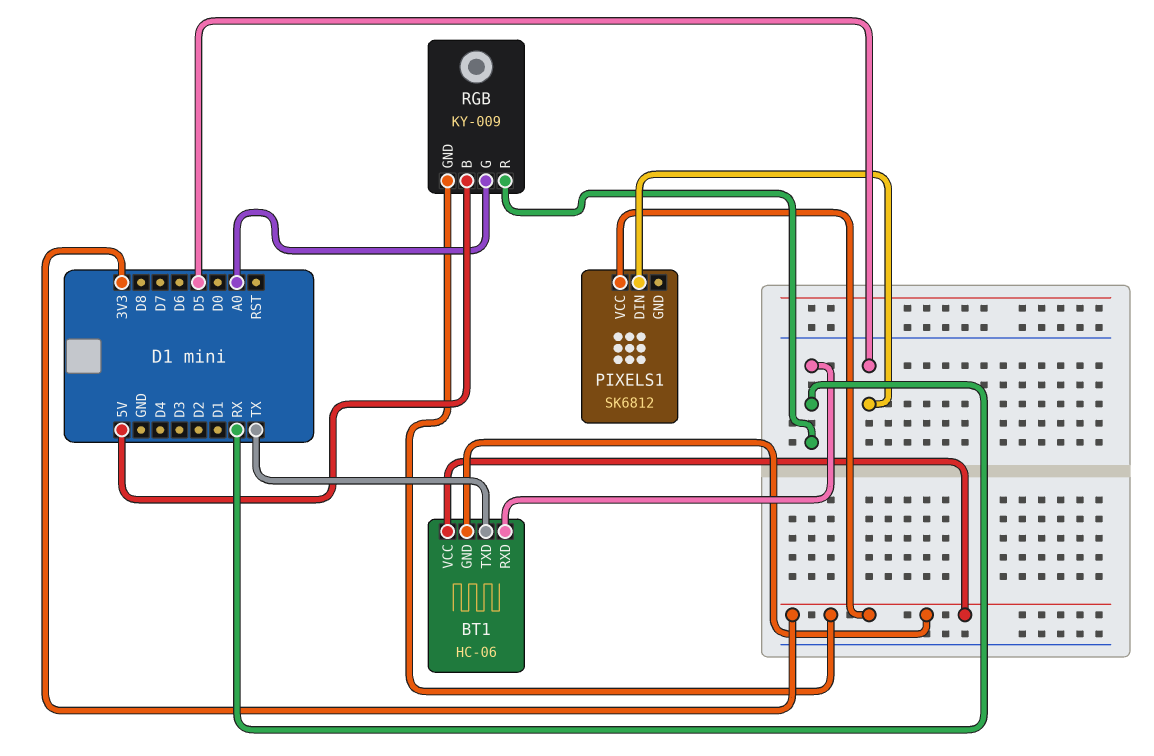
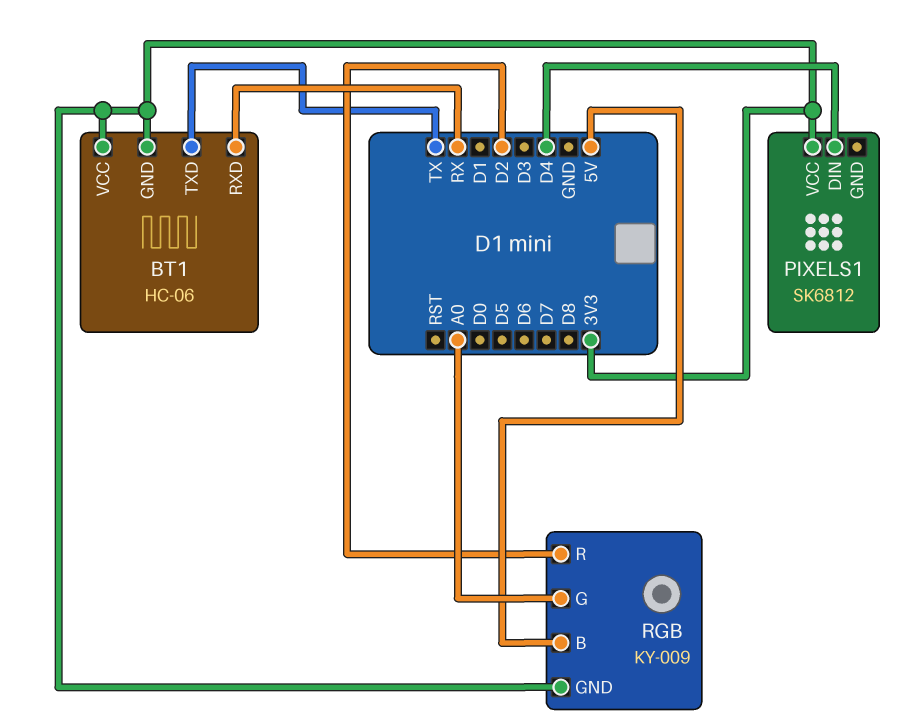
PIXELS1 pin DIN: D5 -> D4
RGB pin R: RX -> D2

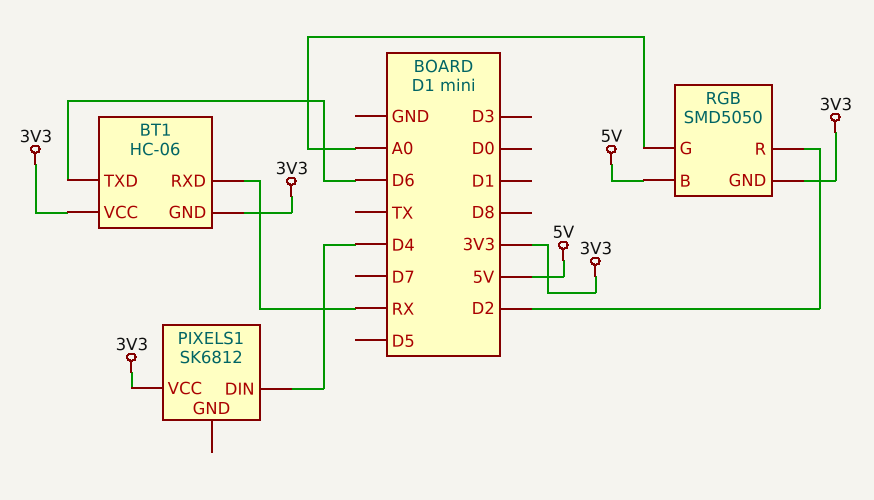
BT1 pin TXD: TX -> D6
RGB: KY-009 -> SMD5050

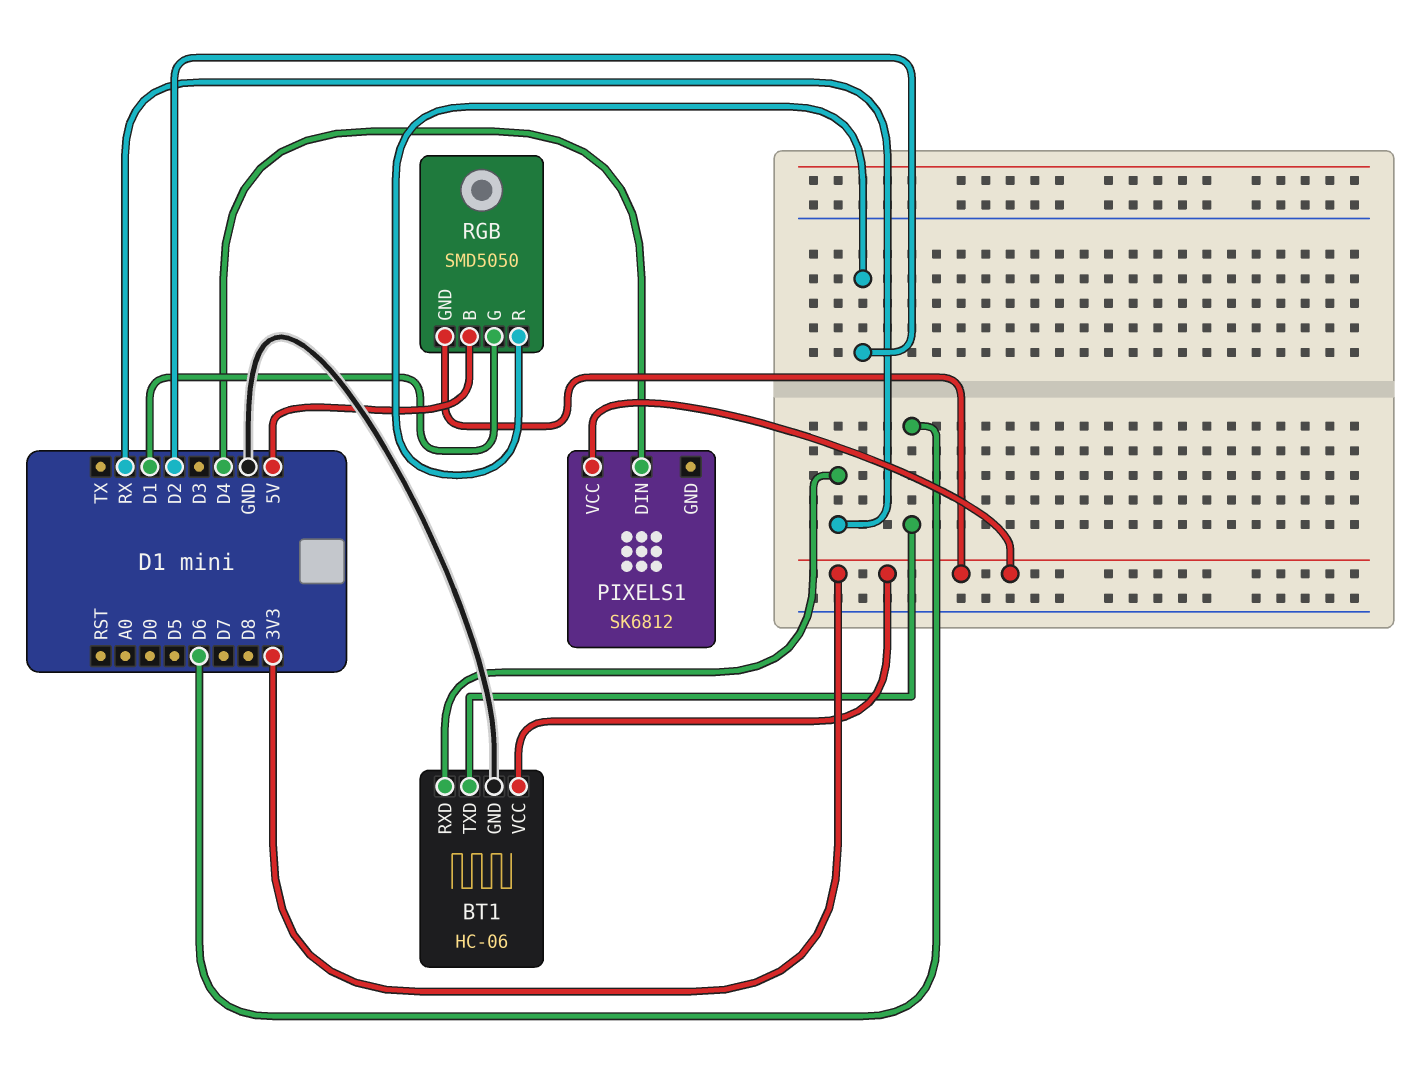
BT1 pin GND: 3V3 -> GND
RGB pin G: A0 -> D1

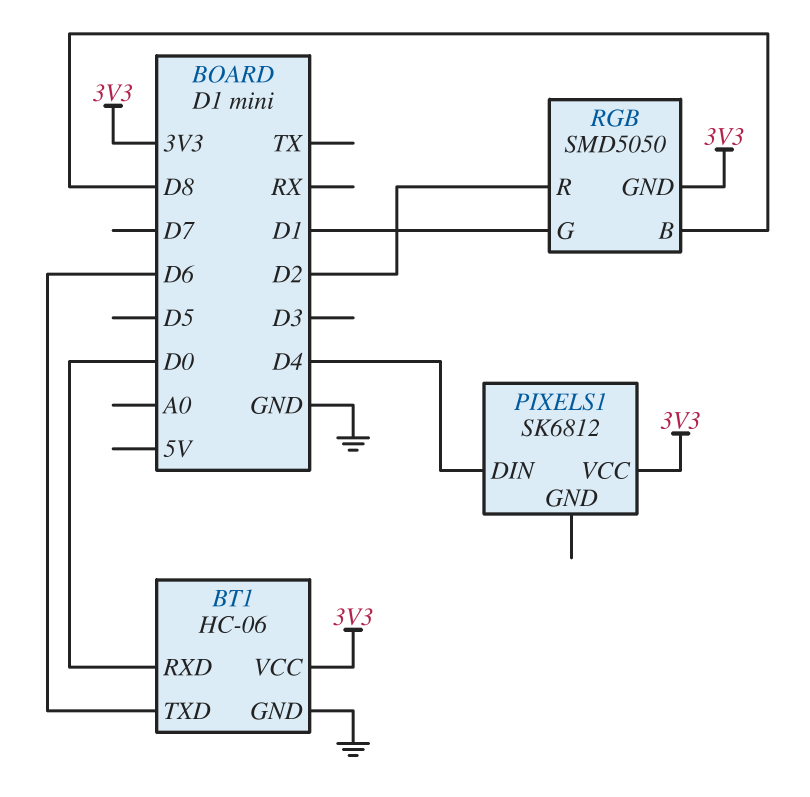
BT1 pin RXD: RX -> D0
RGB pin B: 5V -> D8

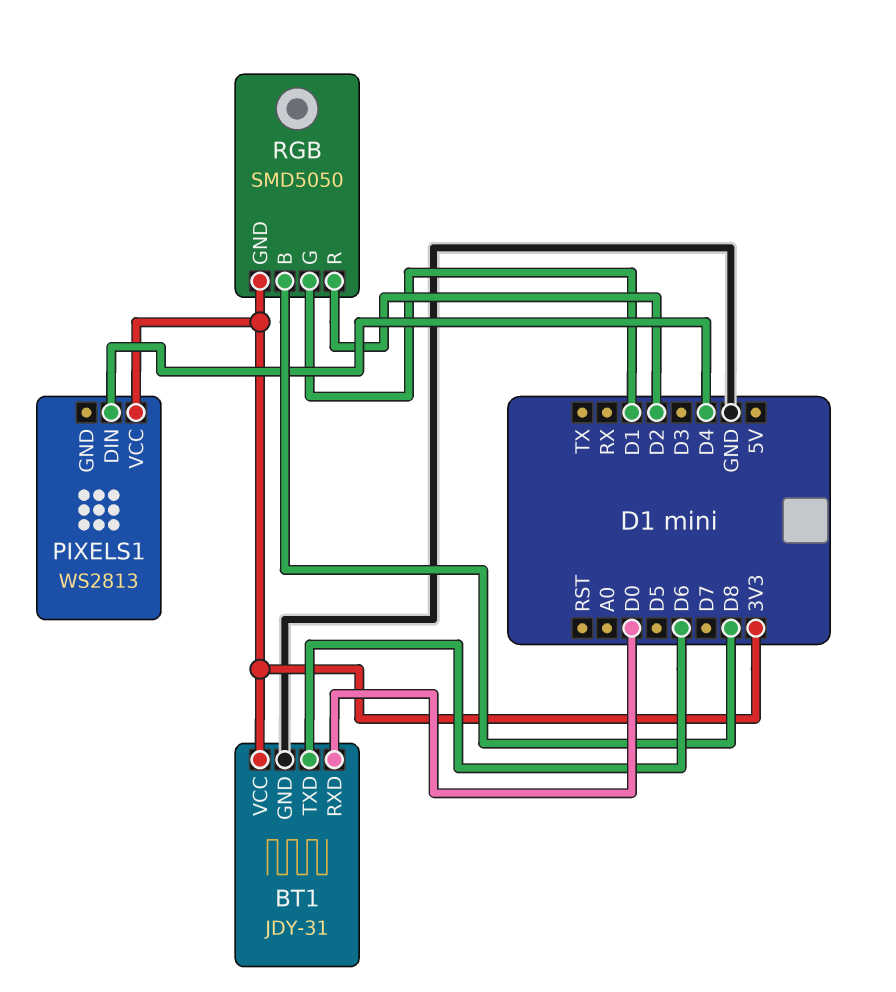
BT1: HC-06 -> JDY-31
PIXELS1: SK6812 -> WS2813

